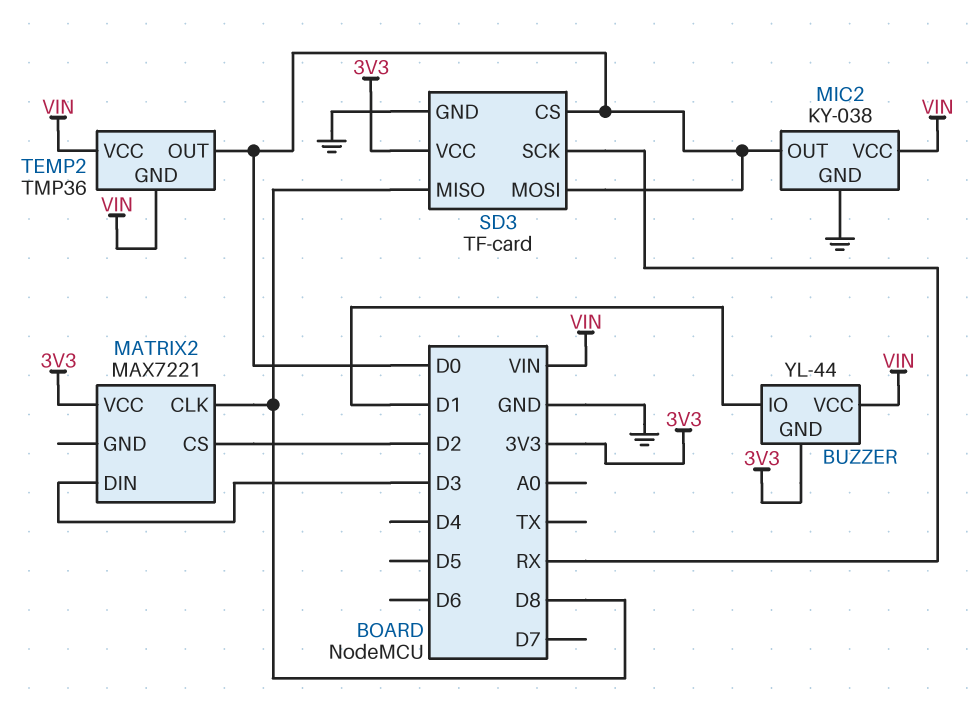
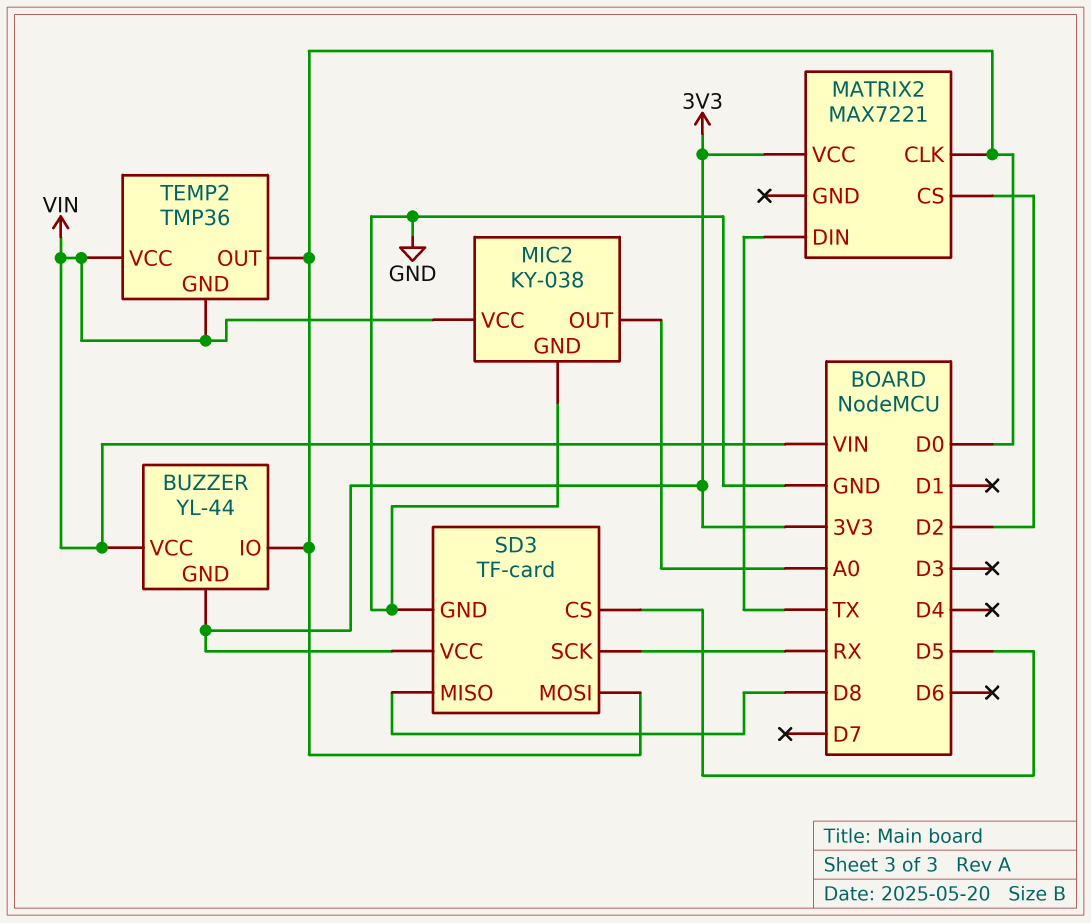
BUZZER pin IO: D1 -> D0
MATRIX2 pin CLK: D8 -> D0
MATRIX2 pin DIN: D3 -> TX
MIC2 pin OUT: D0 -> A0
SD3 pin CS: D0 -> D5

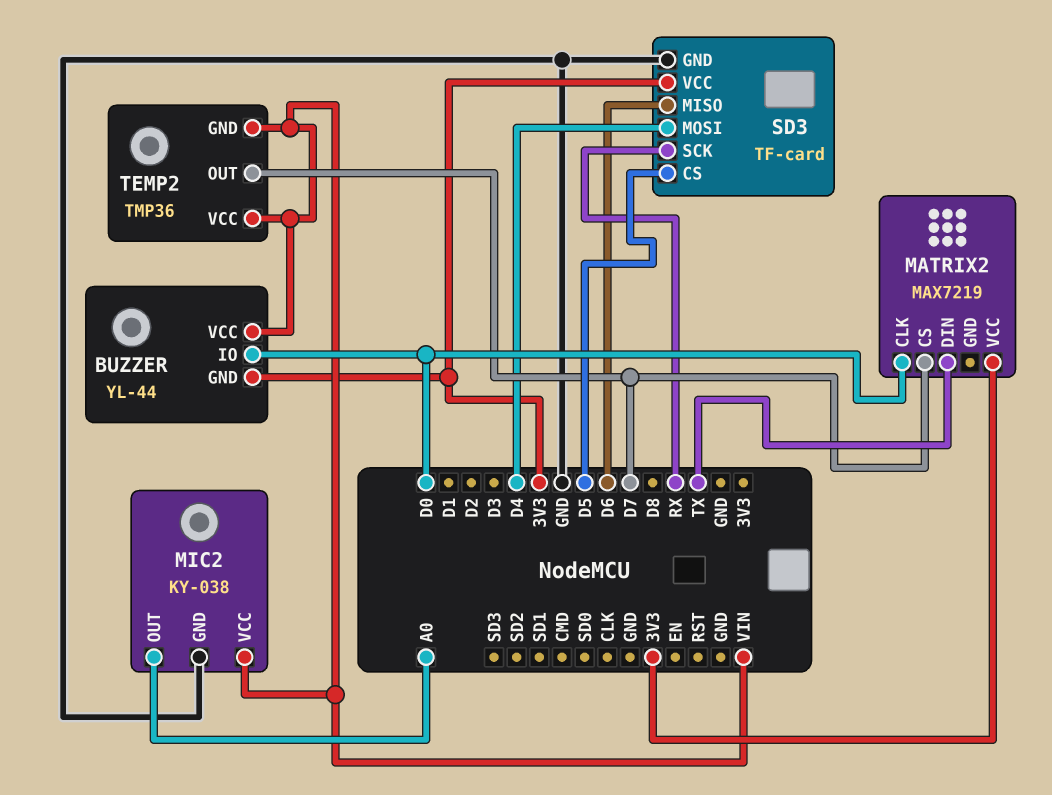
MATRIX2: MAX7221 -> MAX7219
MATRIX2 pin CS: D2 -> D7
SD3 pin MISO: D8 -> D6
SD3 pin MOSI: D0 -> D4
TEMP2 pin OUT: D0 -> D7

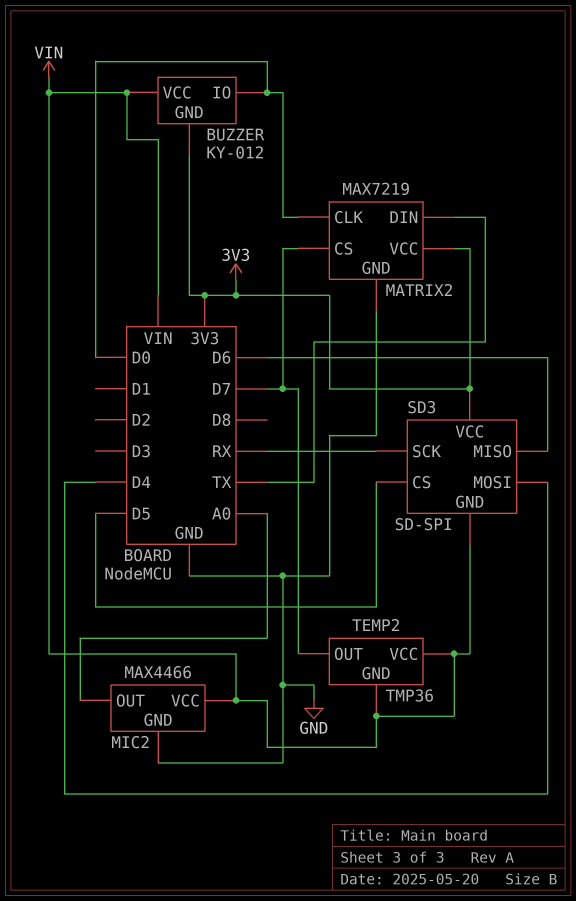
BUZZER: YL-44 -> KY-012
MATRIX2 pin GND: none -> GND
MIC2: KY-038 -> MAX4466
SD3: TF-card -> SD-SPI
SD3 pin GND: GND -> VIN

